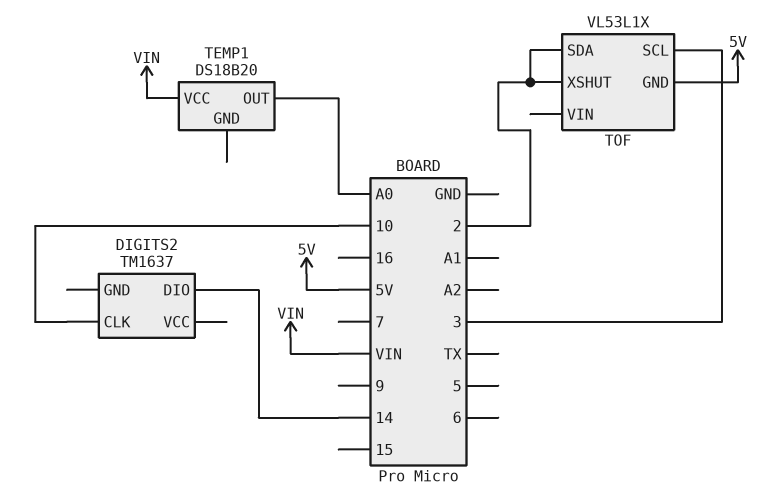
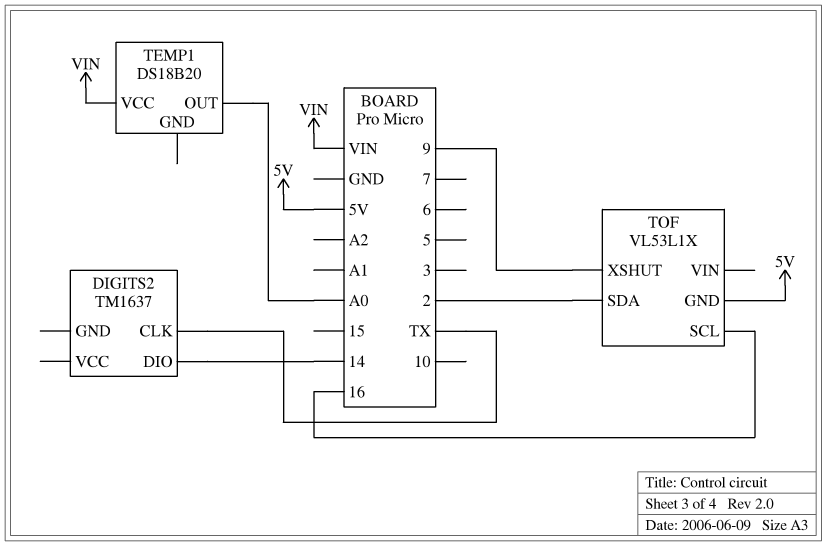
DIGITS2 pin CLK: 10 -> TX
TOF pin SCL: 3 -> 16
TOF pin XSHUT: 2 -> 9

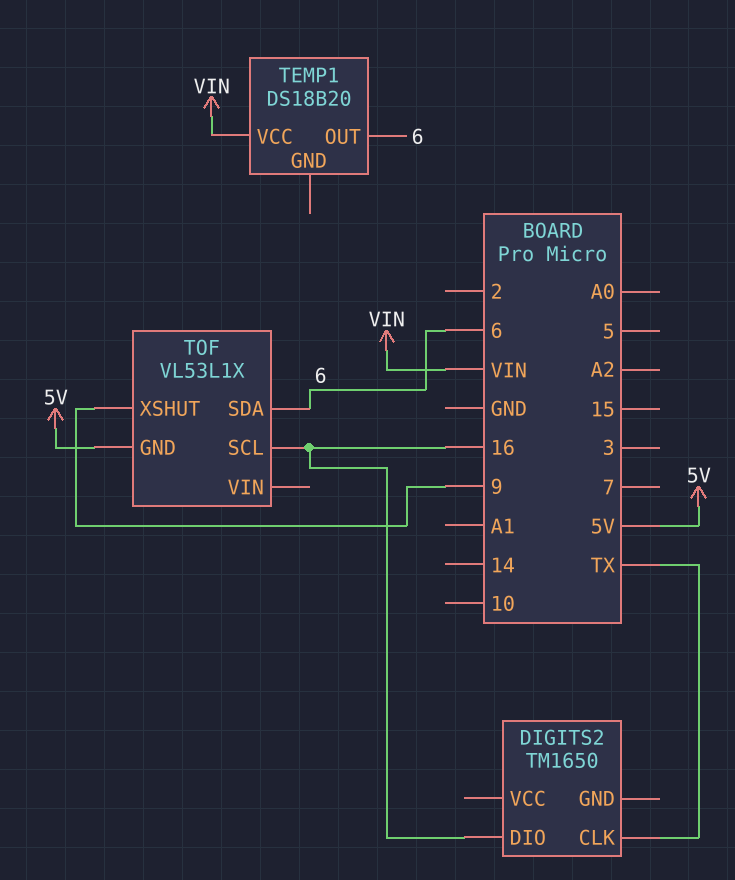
DIGITS2: TM1637 -> TM1650
DIGITS2 pin DIO: 14 -> 16
TEMP1 pin OUT: A0 -> 6
TOF pin SDA: 2 -> 6

